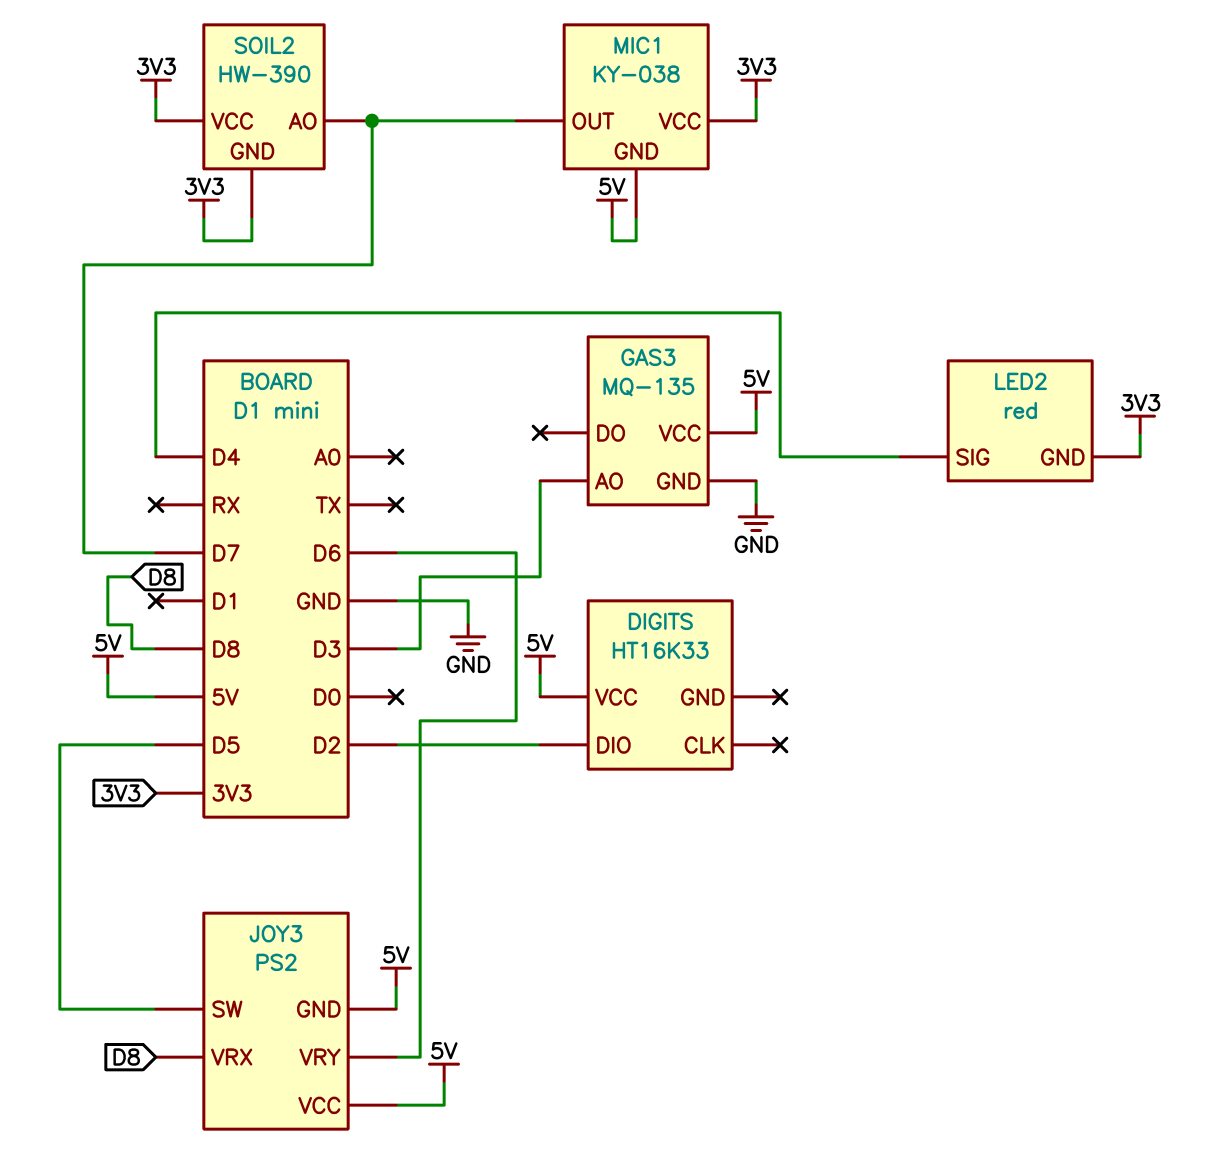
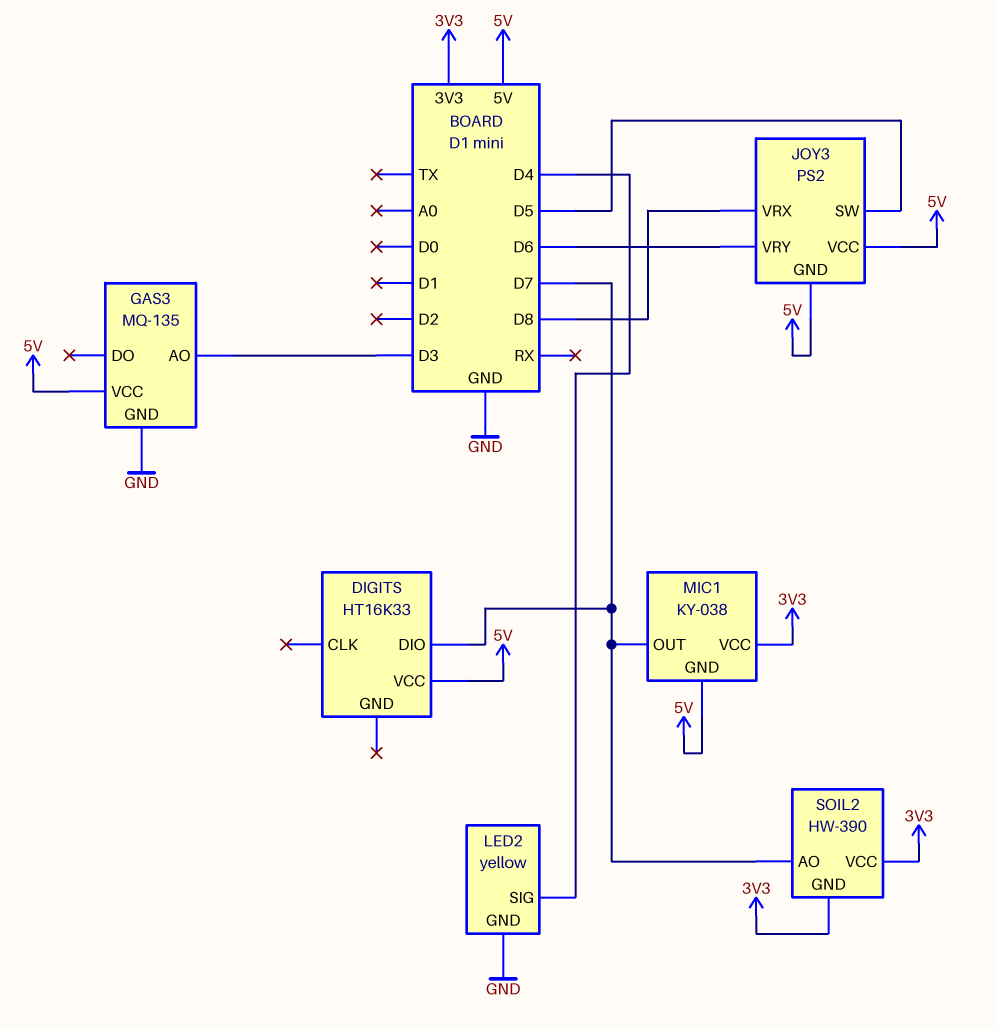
DIGITS pin DIO: D2 -> D7
LED2: red -> yellow
LED2 pin GND: 3V3 -> GND

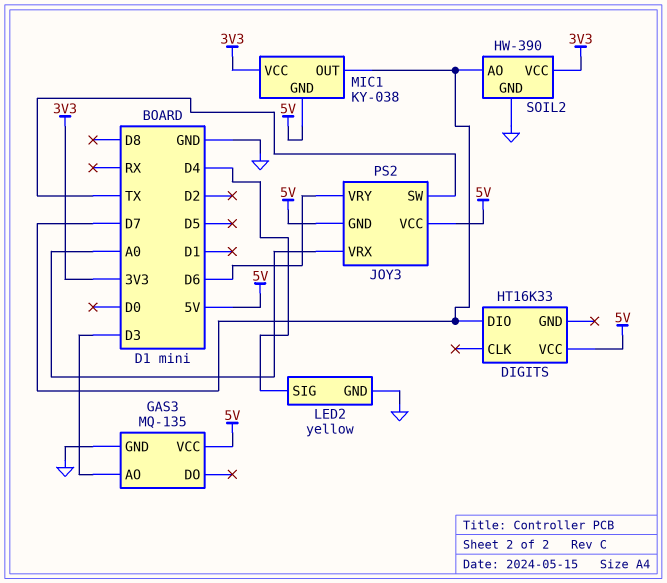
JOY3 pin SW: D5 -> TX
JOY3 pin VRX: D8 -> A0
SOIL2 pin GND: 3V3 -> GND

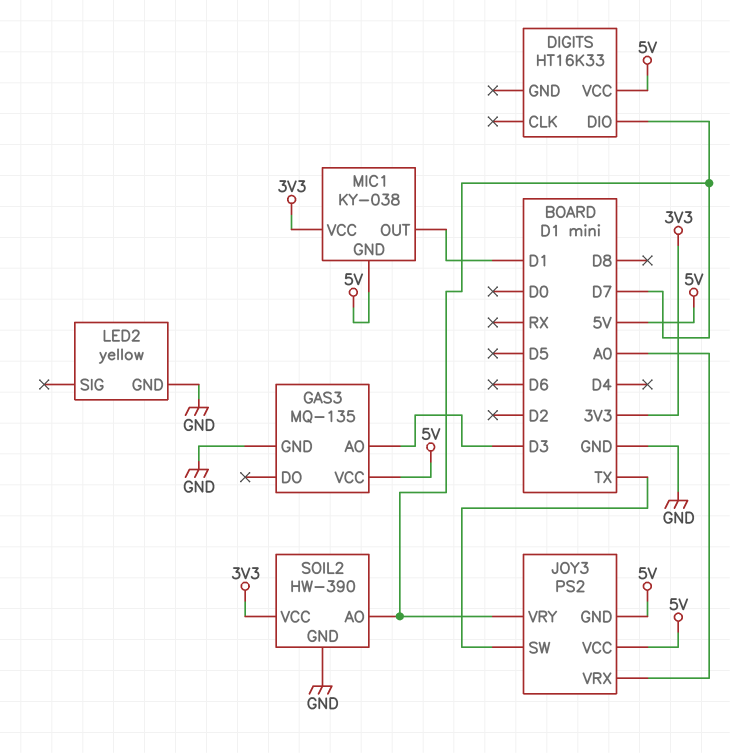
JOY3 pin VRY: D6 -> D7
LED2 pin SIG: D4 -> none
MIC1 pin OUT: D7 -> D1

